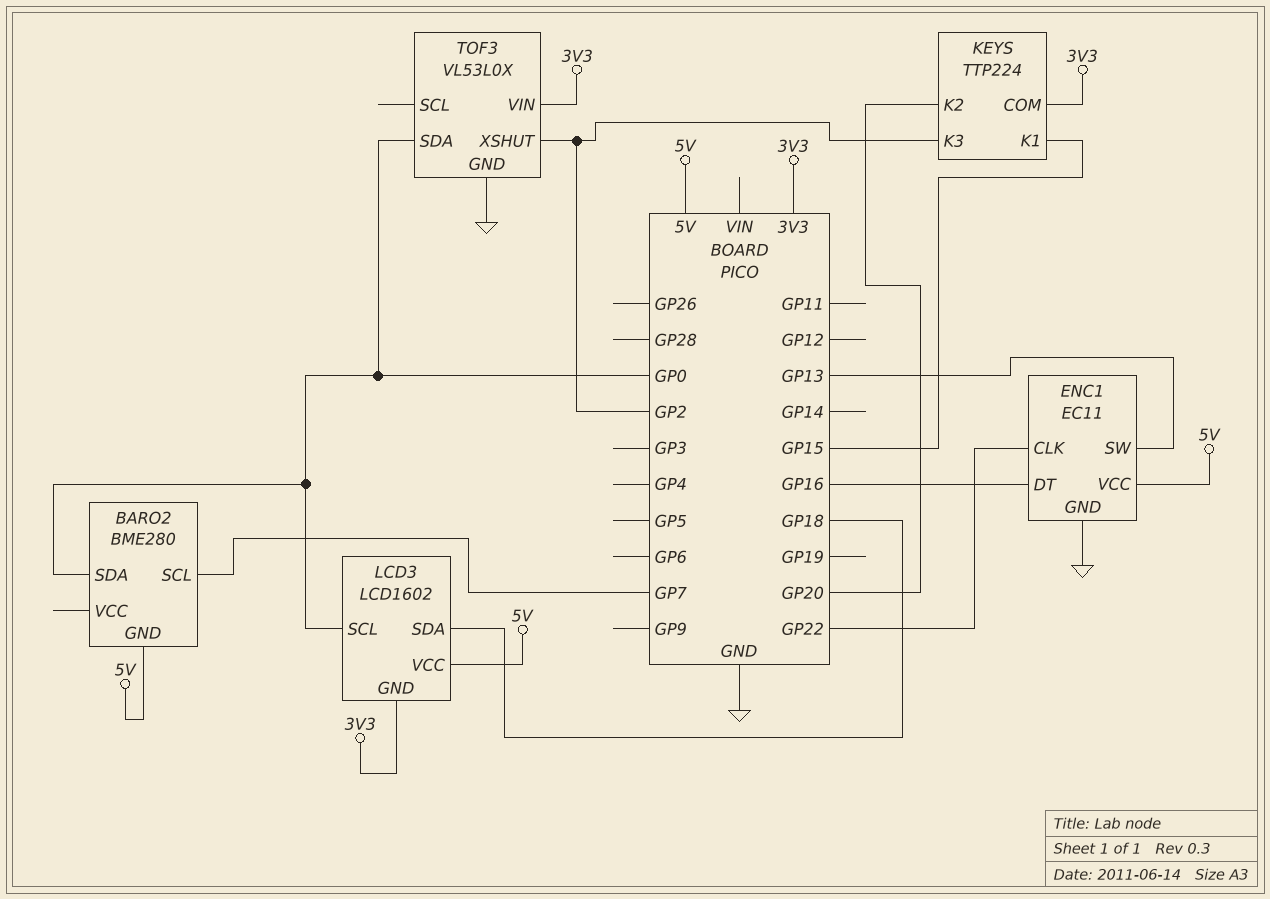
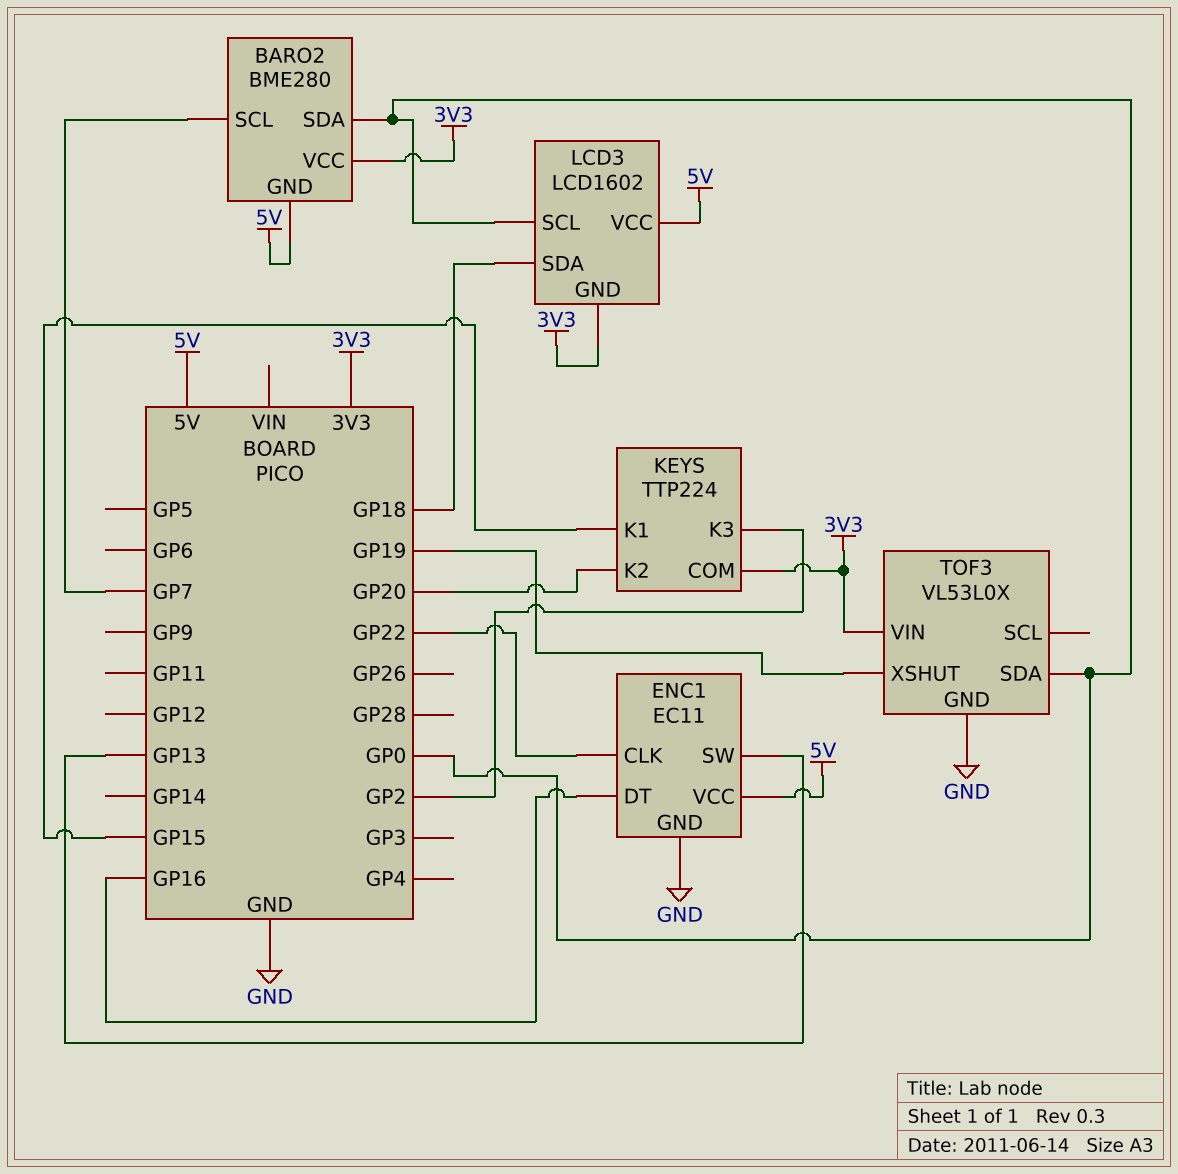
BARO2 pin VCC: none -> 3V3
TOF3 pin XSHUT: GP2 -> GP19

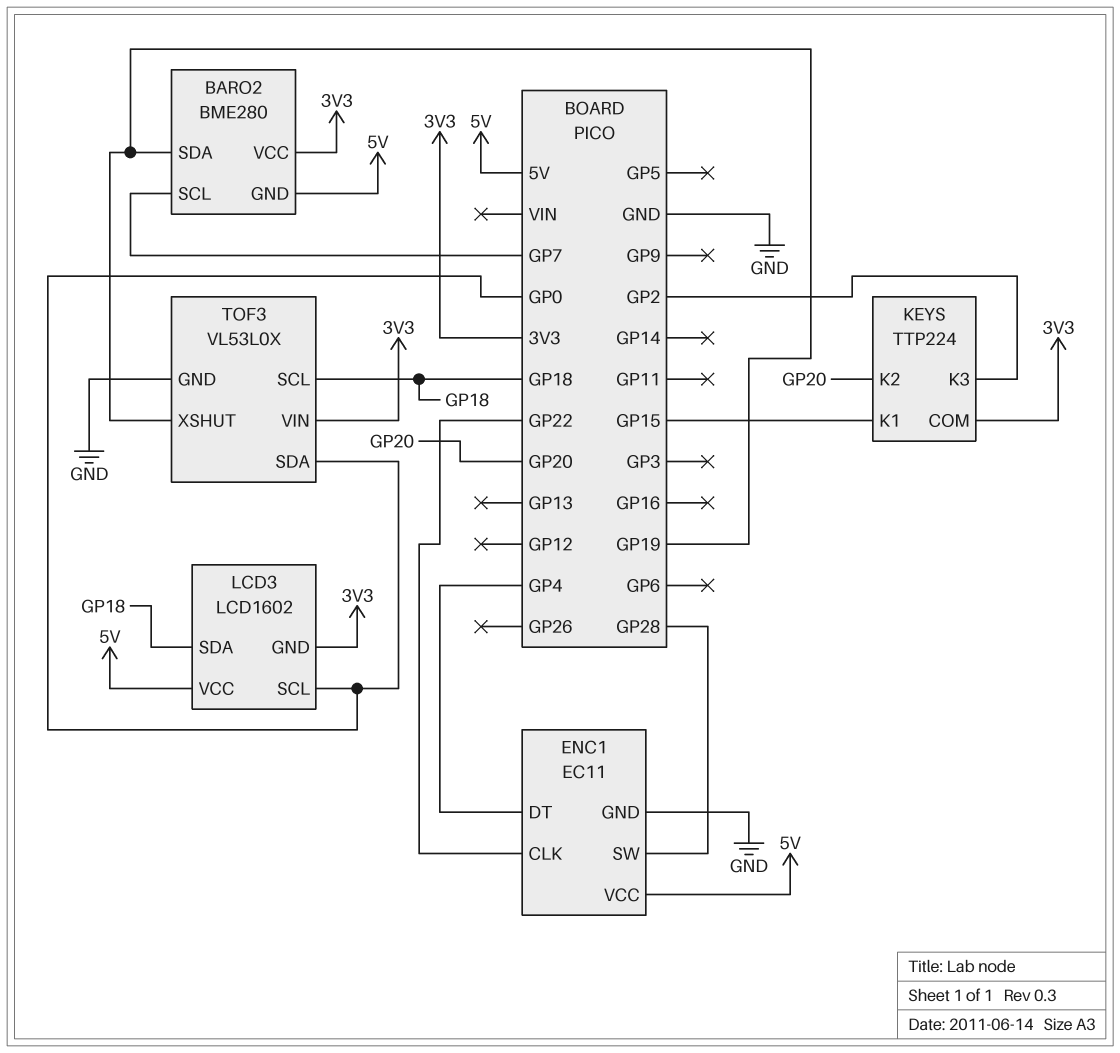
BARO2 pin SDA: GP0 -> GP19
ENC1 pin DT: GP16 -> GP4
ENC1 pin SW: GP13 -> GP28
TOF3 pin SCL: none -> GP18

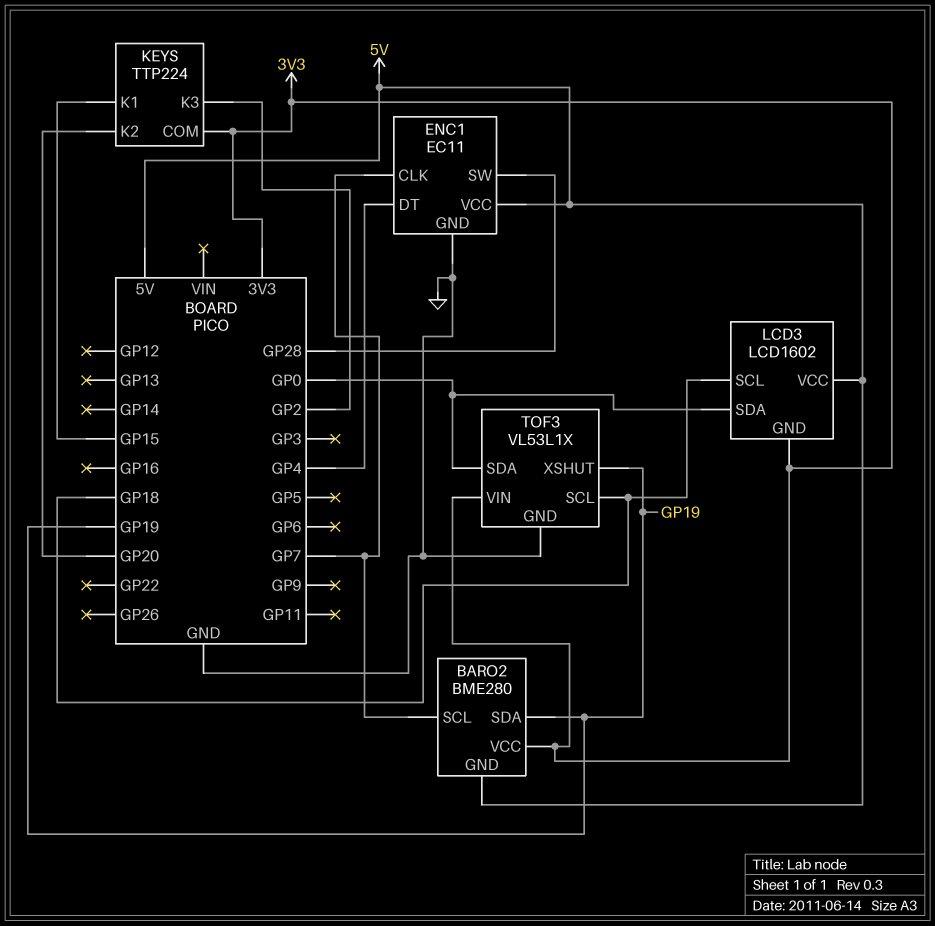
ENC1 pin CLK: GP22 -> GP7
LCD3 pin SCL: GP0 -> GP18
LCD3 pin SDA: GP18 -> GP0
TOF3: VL53L0X -> VL53L1X

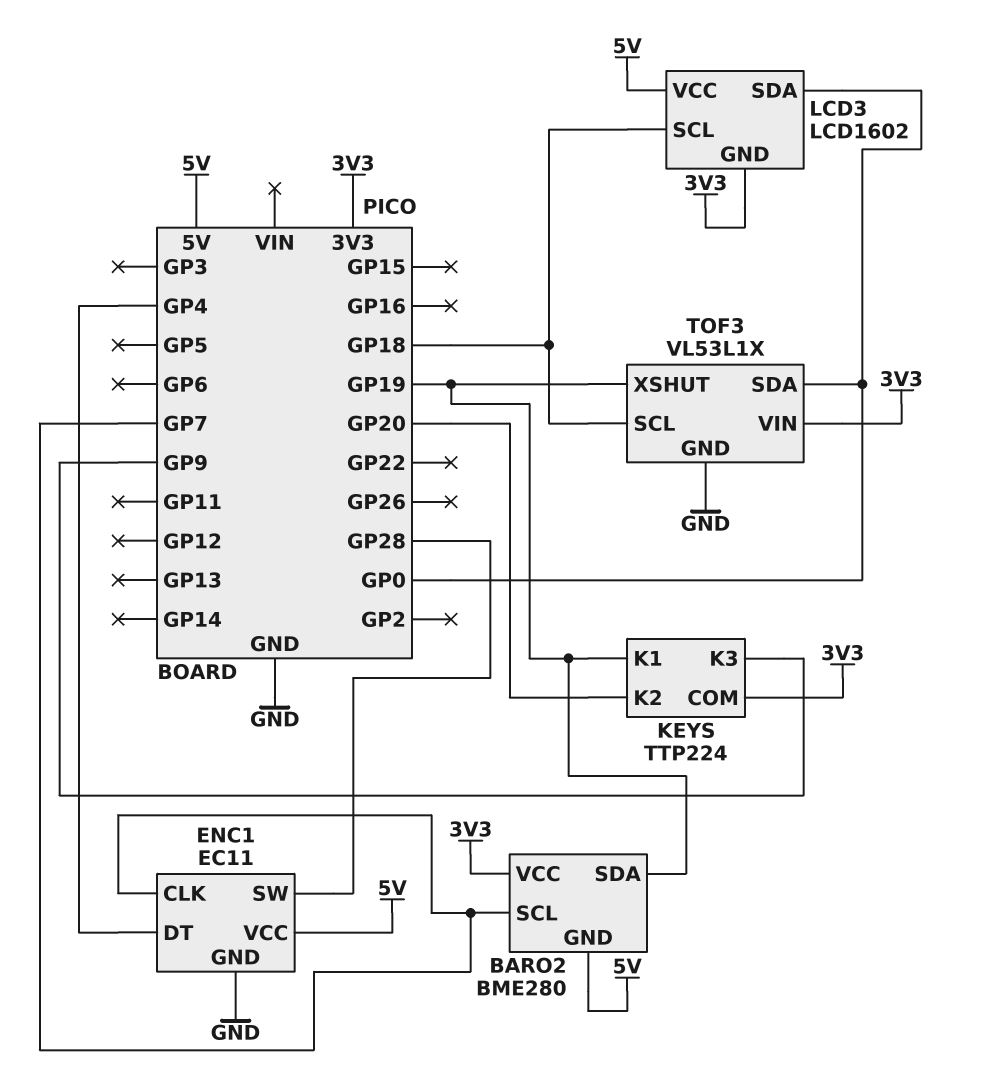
KEYS pin K1: GP15 -> GP19
KEYS pin K3: GP2 -> GP9

